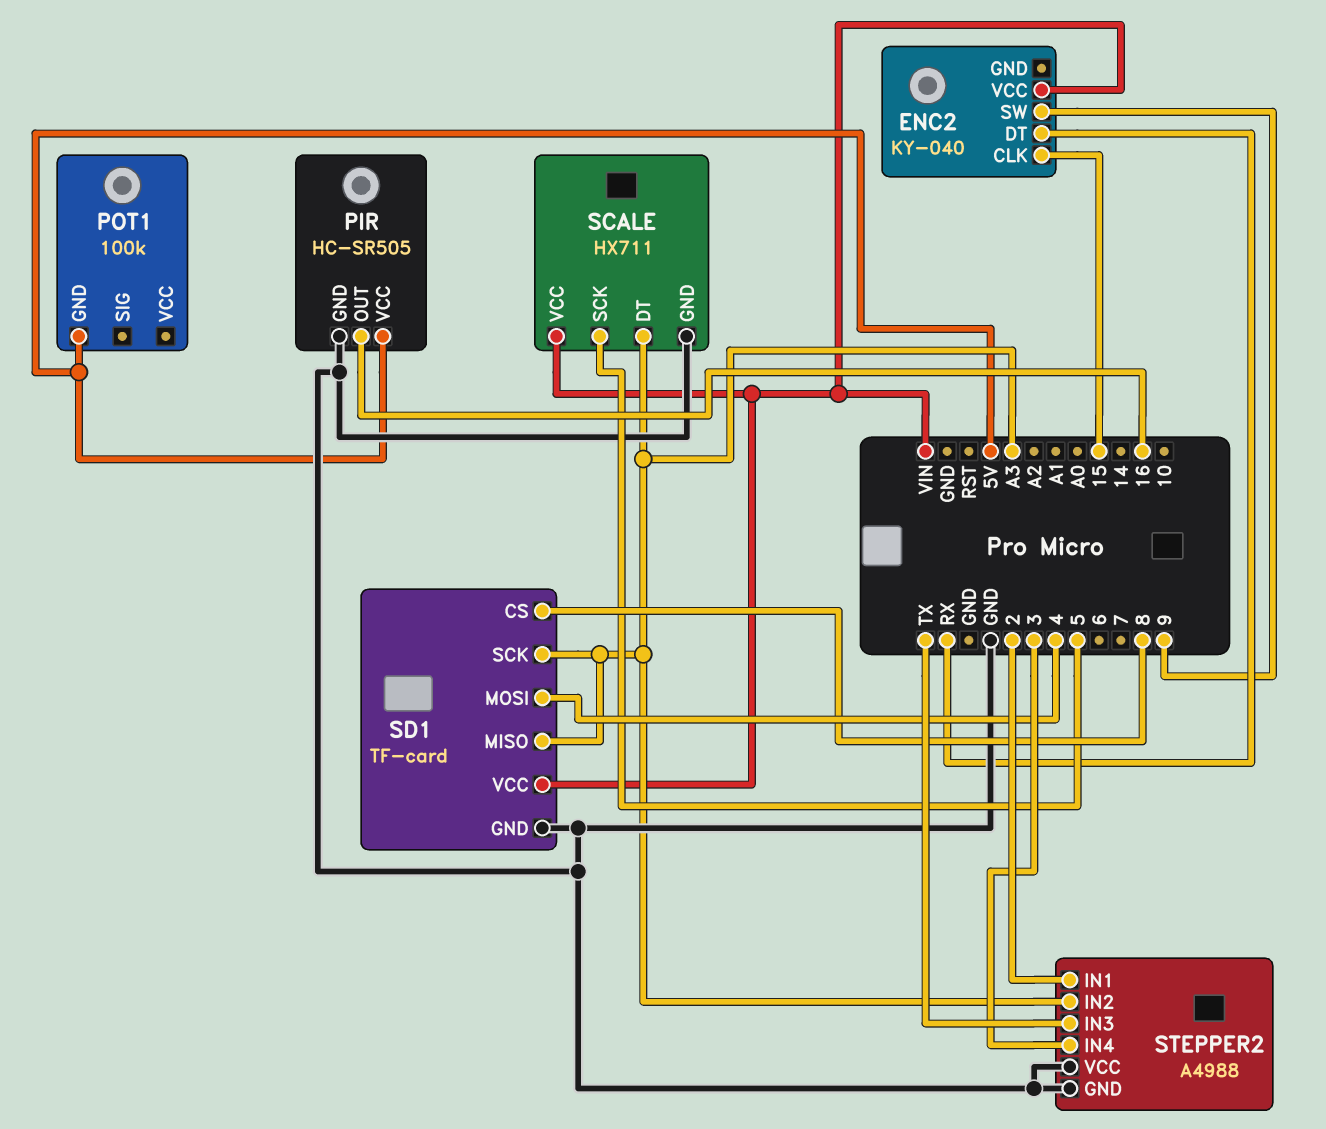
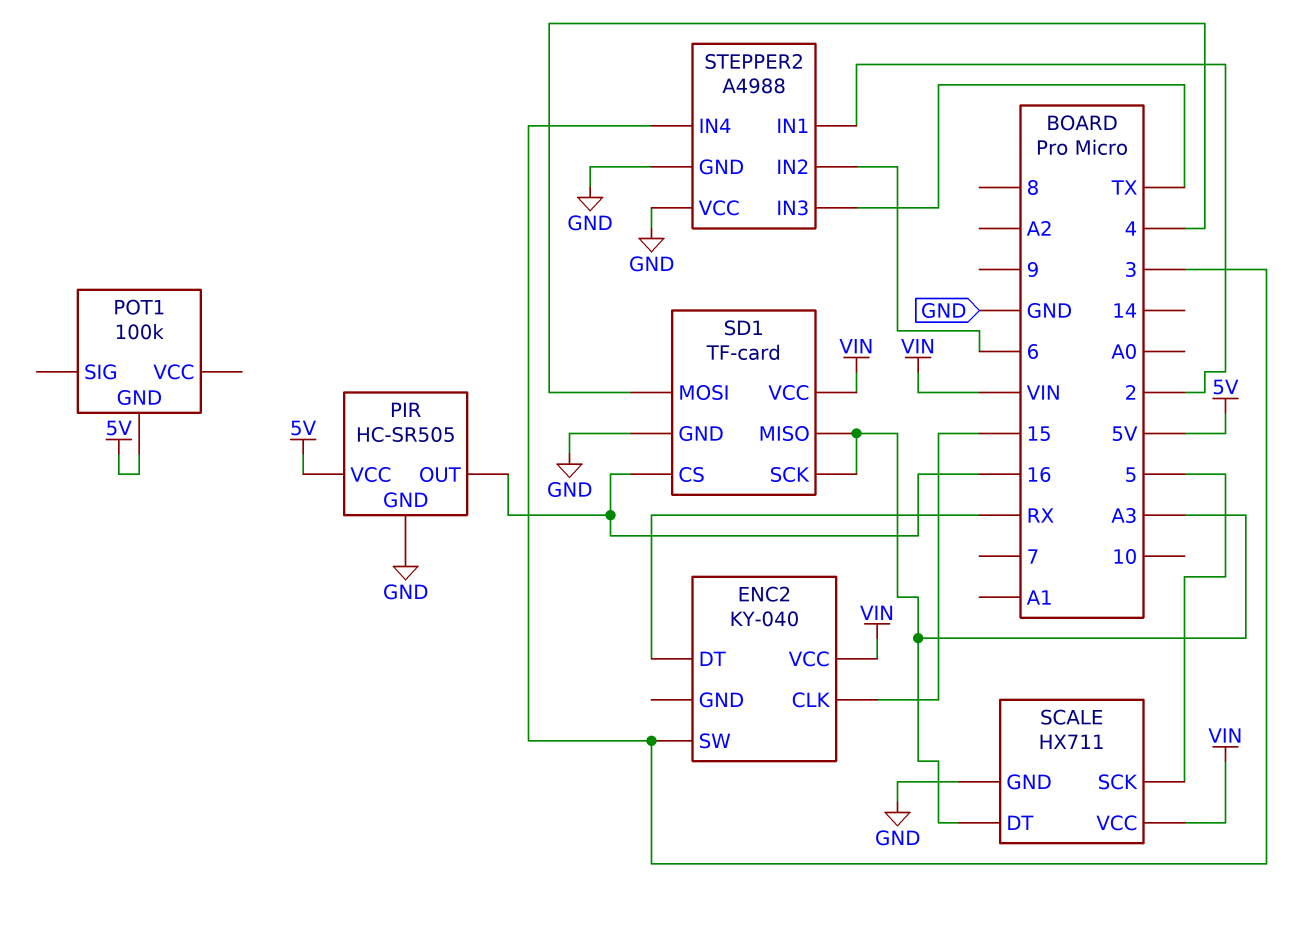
ENC2 pin SW: 9 -> 3
SD1 pin CS: 8 -> 16
STEPPER2 pin IN2: A3 -> 6

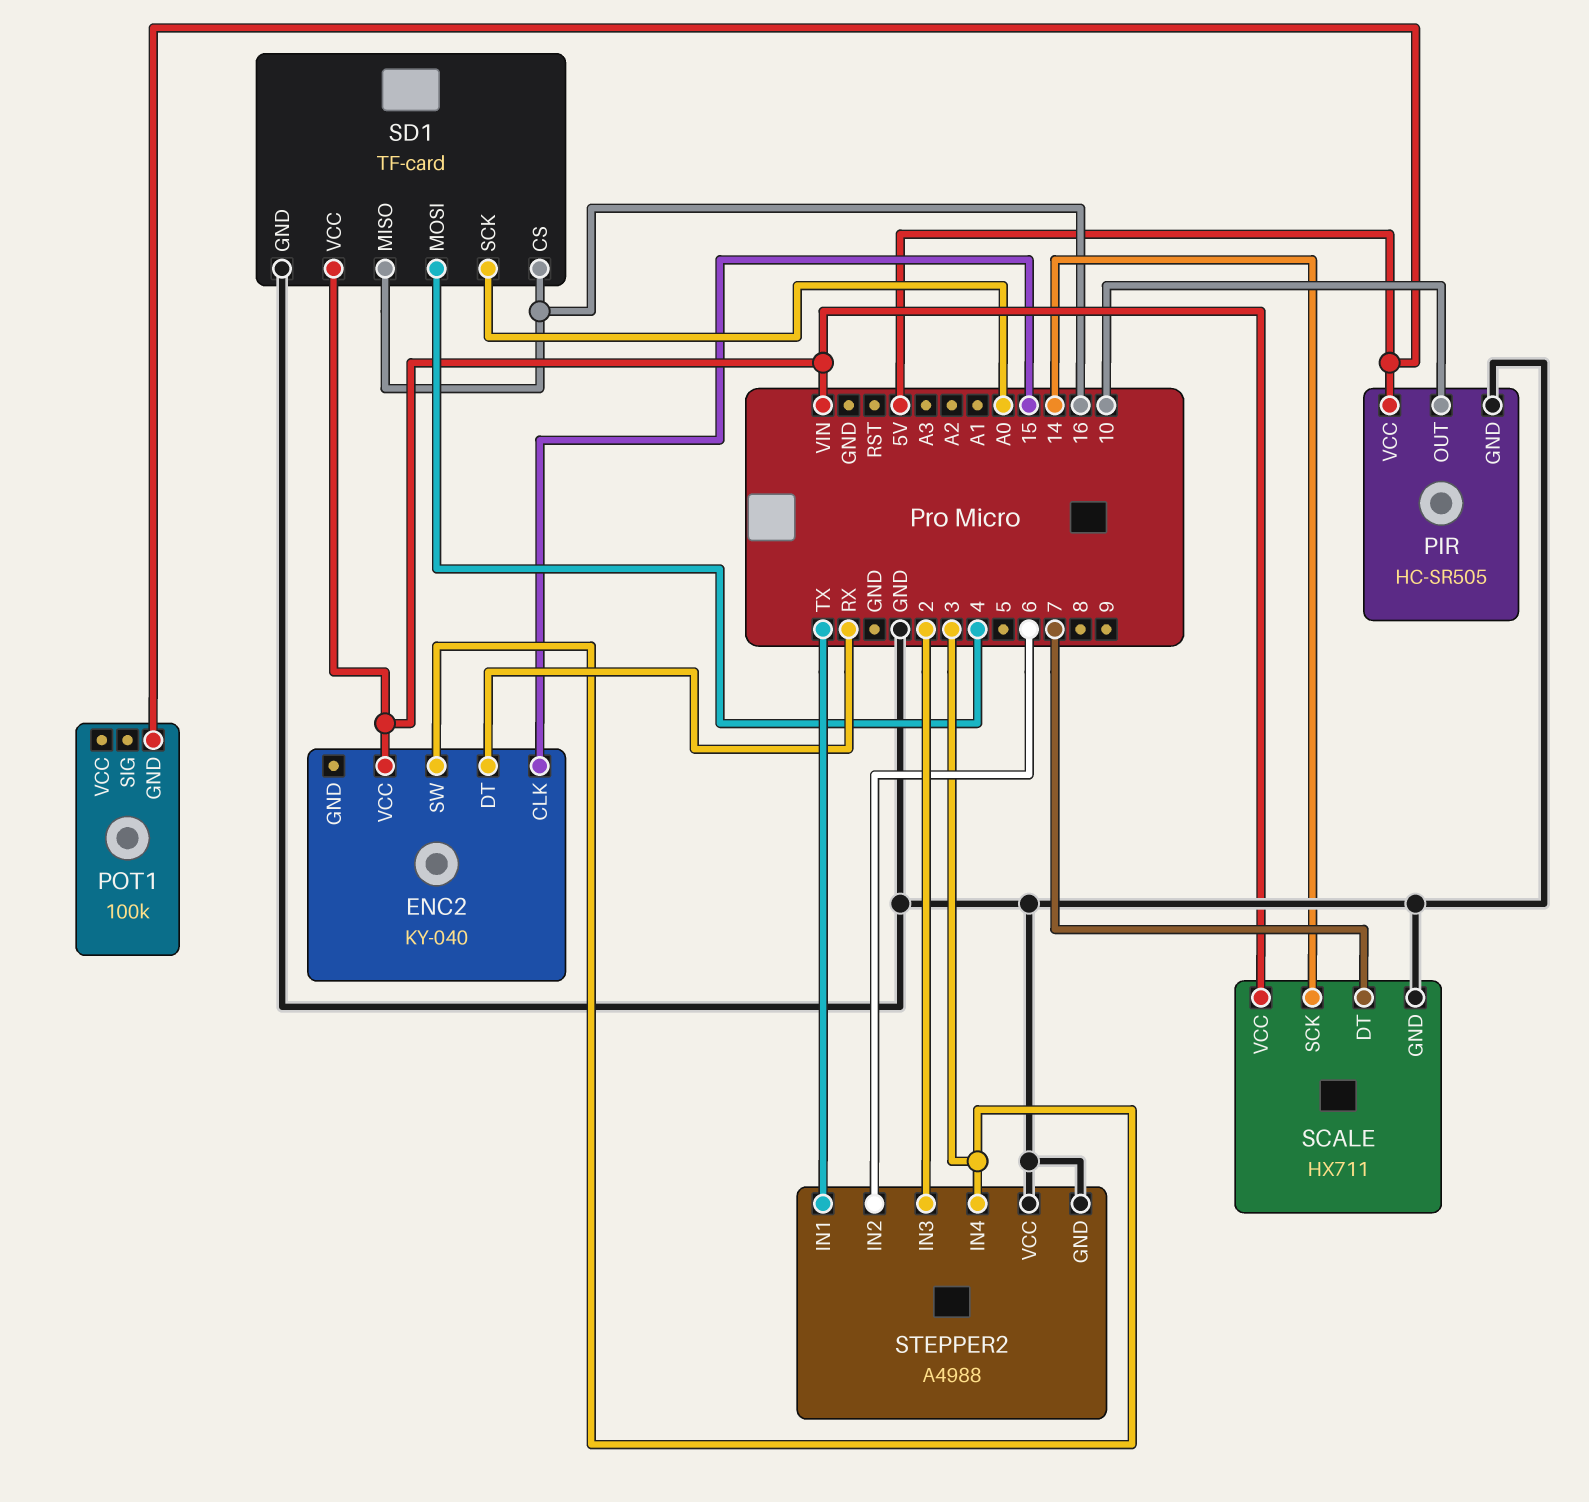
PIR pin OUT: 16 -> 10
SCALE pin DT: A3 -> 7
SCALE pin SCK: 5 -> 14
SD1 pin MISO: A3 -> 16
SD1 pin SCK: A3 -> A0
STEPPER2 pin IN1: 2 -> TX
STEPPER2 pin IN3: TX -> 2

